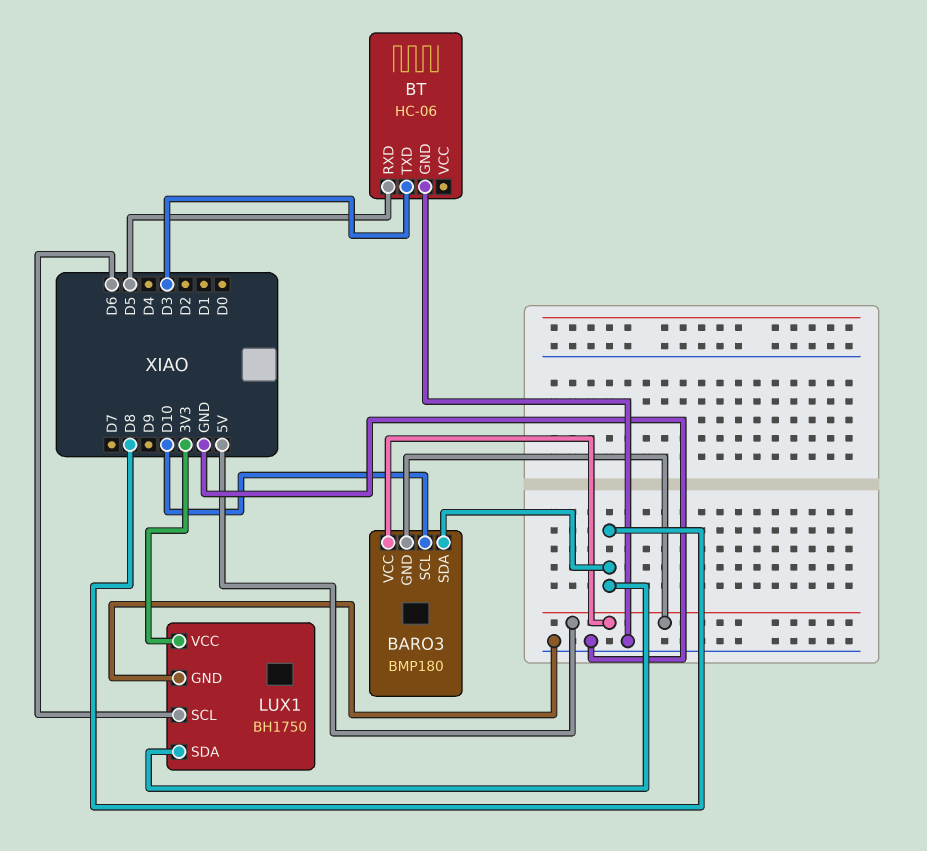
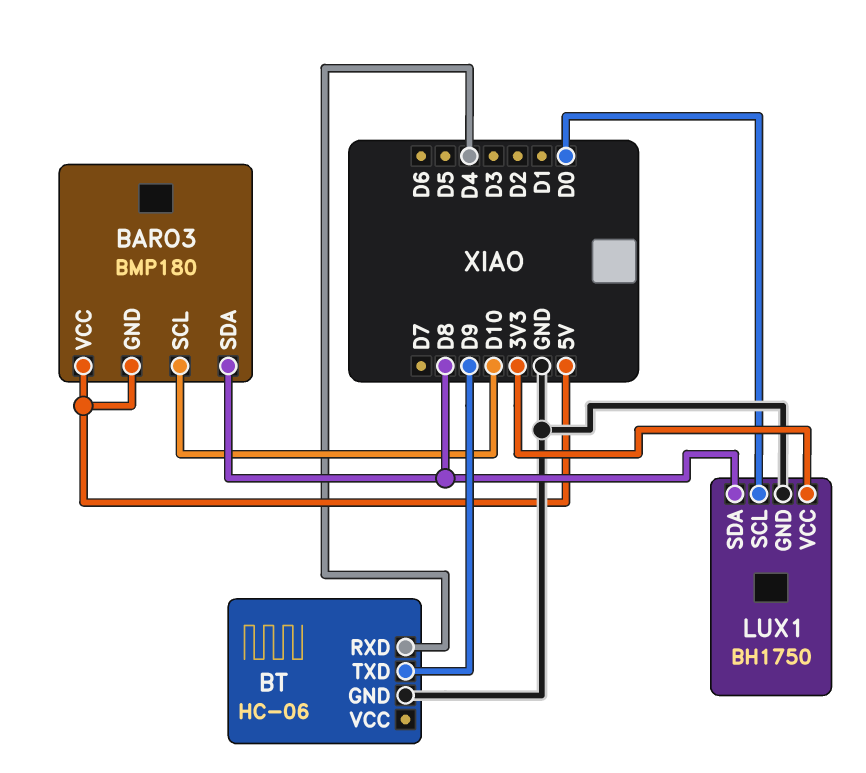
BT pin RXD: D5 -> D4
BT pin TXD: D3 -> D9
LUX1 pin SCL: D6 -> D0

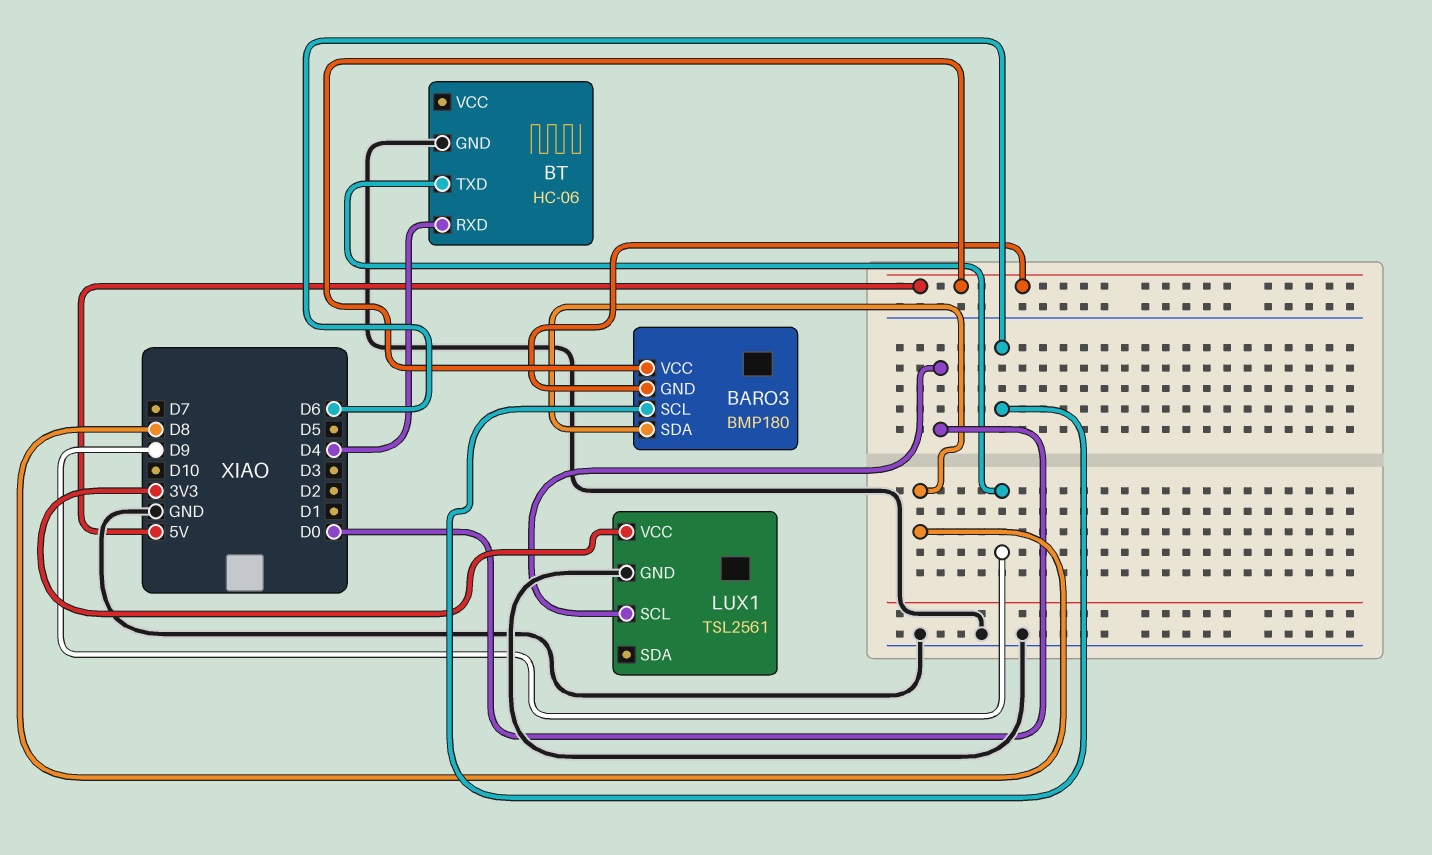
BARO3 pin SCL: D10 -> D6
LUX1: BH1750 -> TSL2561
LUX1 pin SDA: D8 -> none

